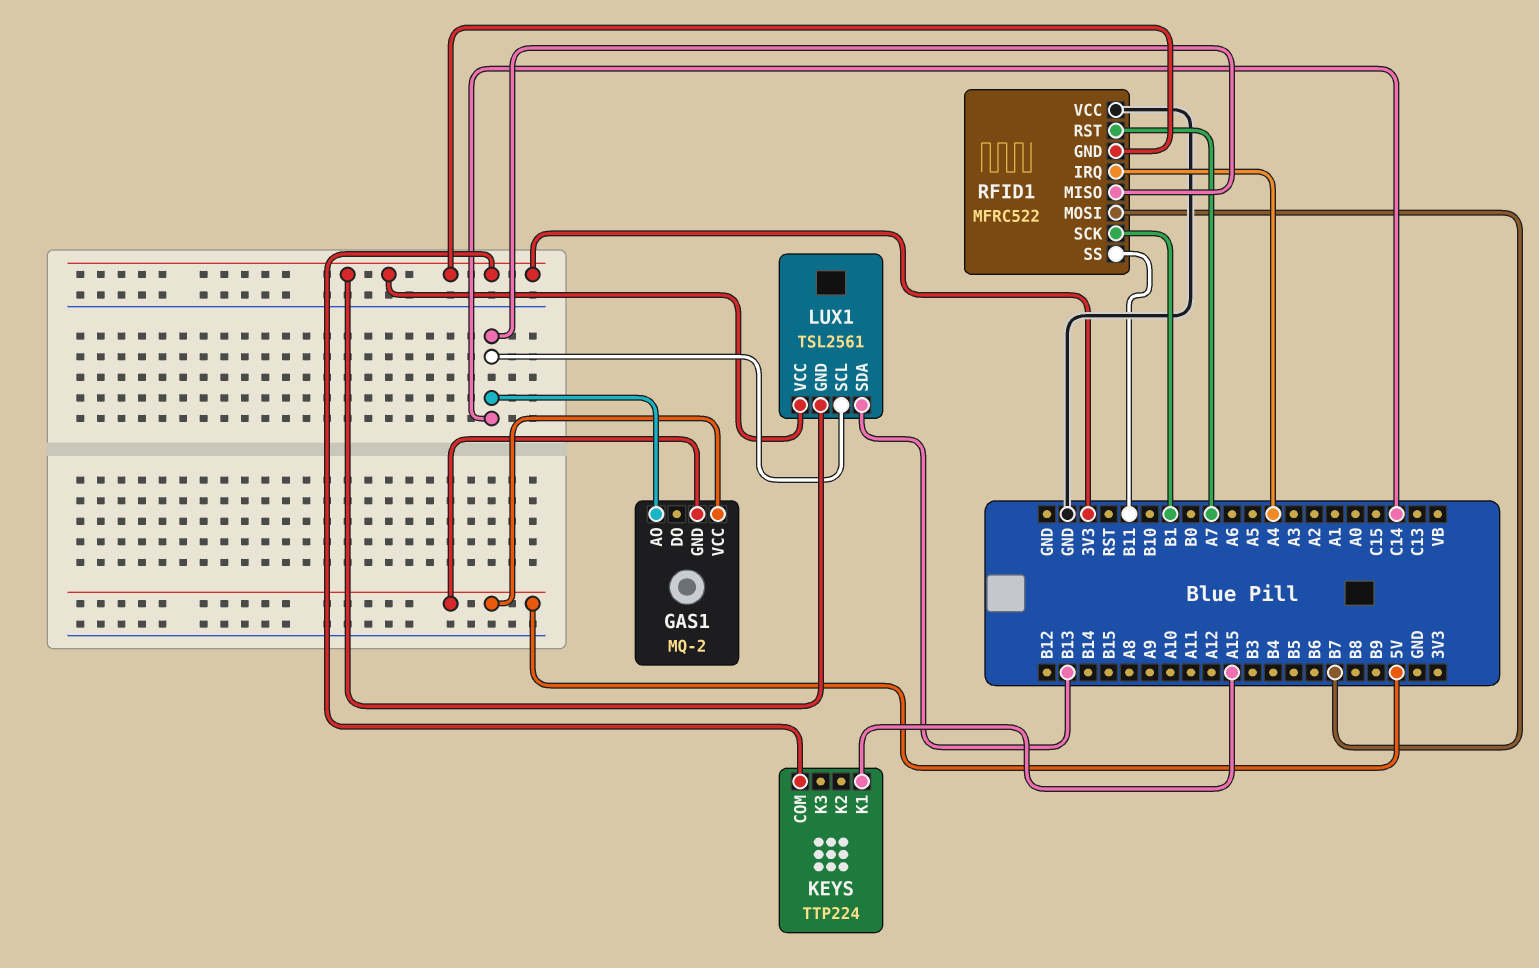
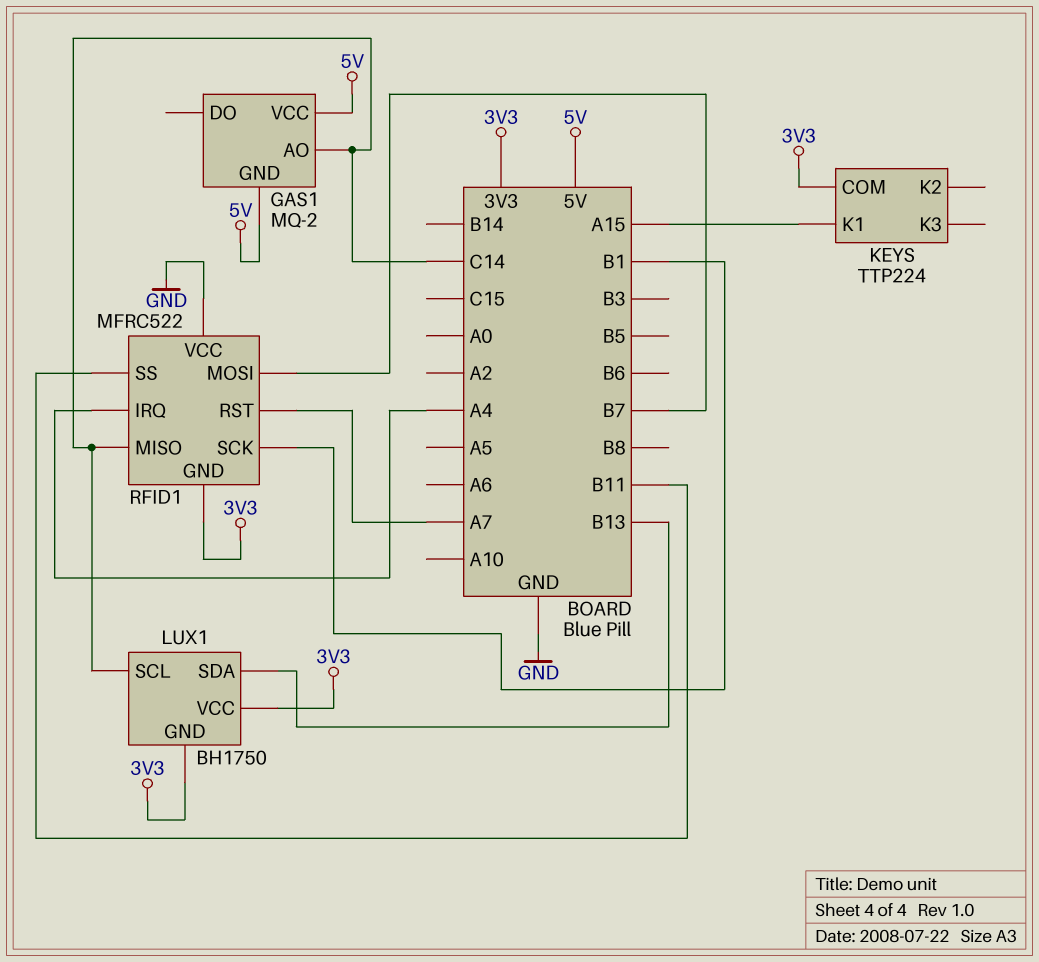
LUX1: TSL2561 -> BH1750

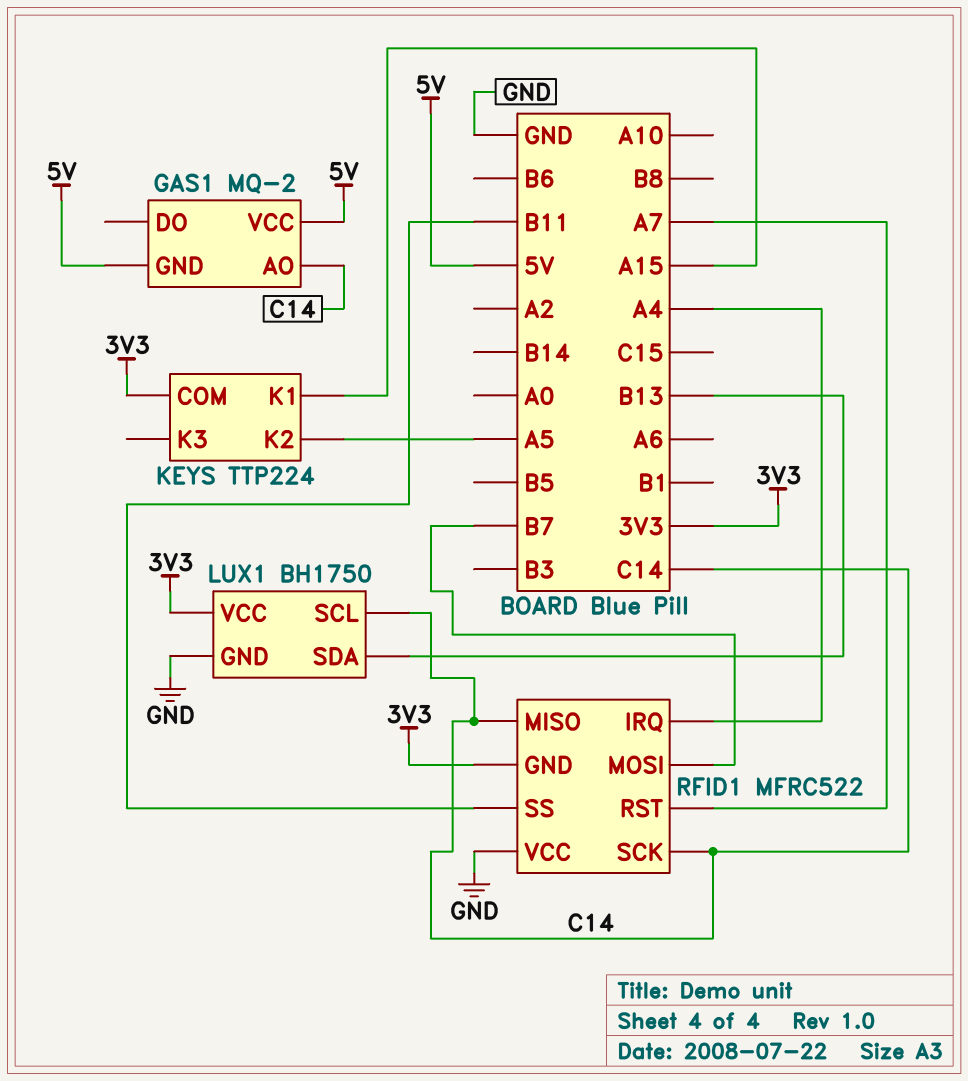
KEYS pin K2: none -> A5
LUX1 pin GND: 3V3 -> GND
RFID1 pin SCK: B1 -> C14

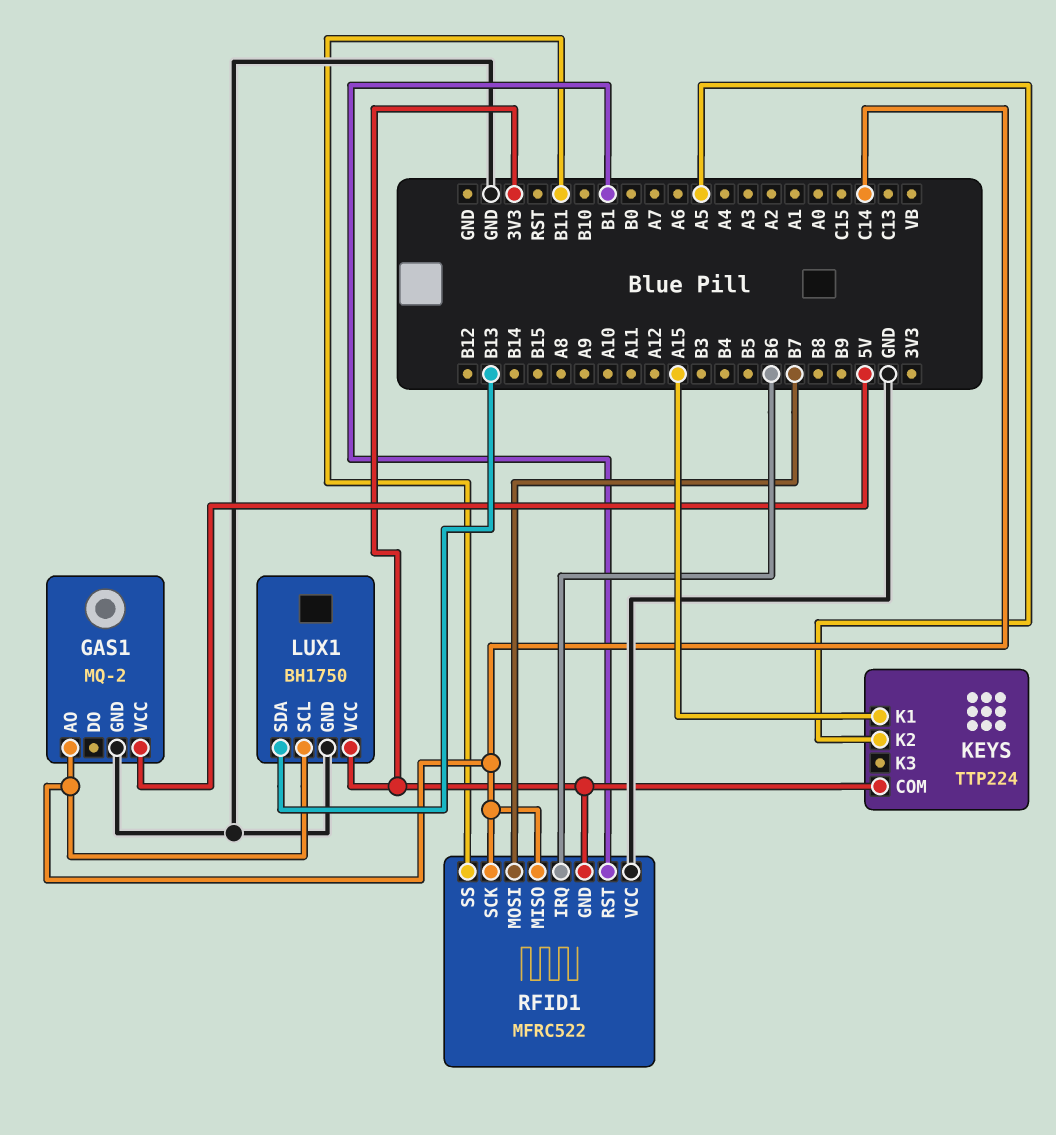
GAS1 pin GND: 5V -> GND
RFID1 pin IRQ: A4 -> B6
RFID1 pin RST: A7 -> B1

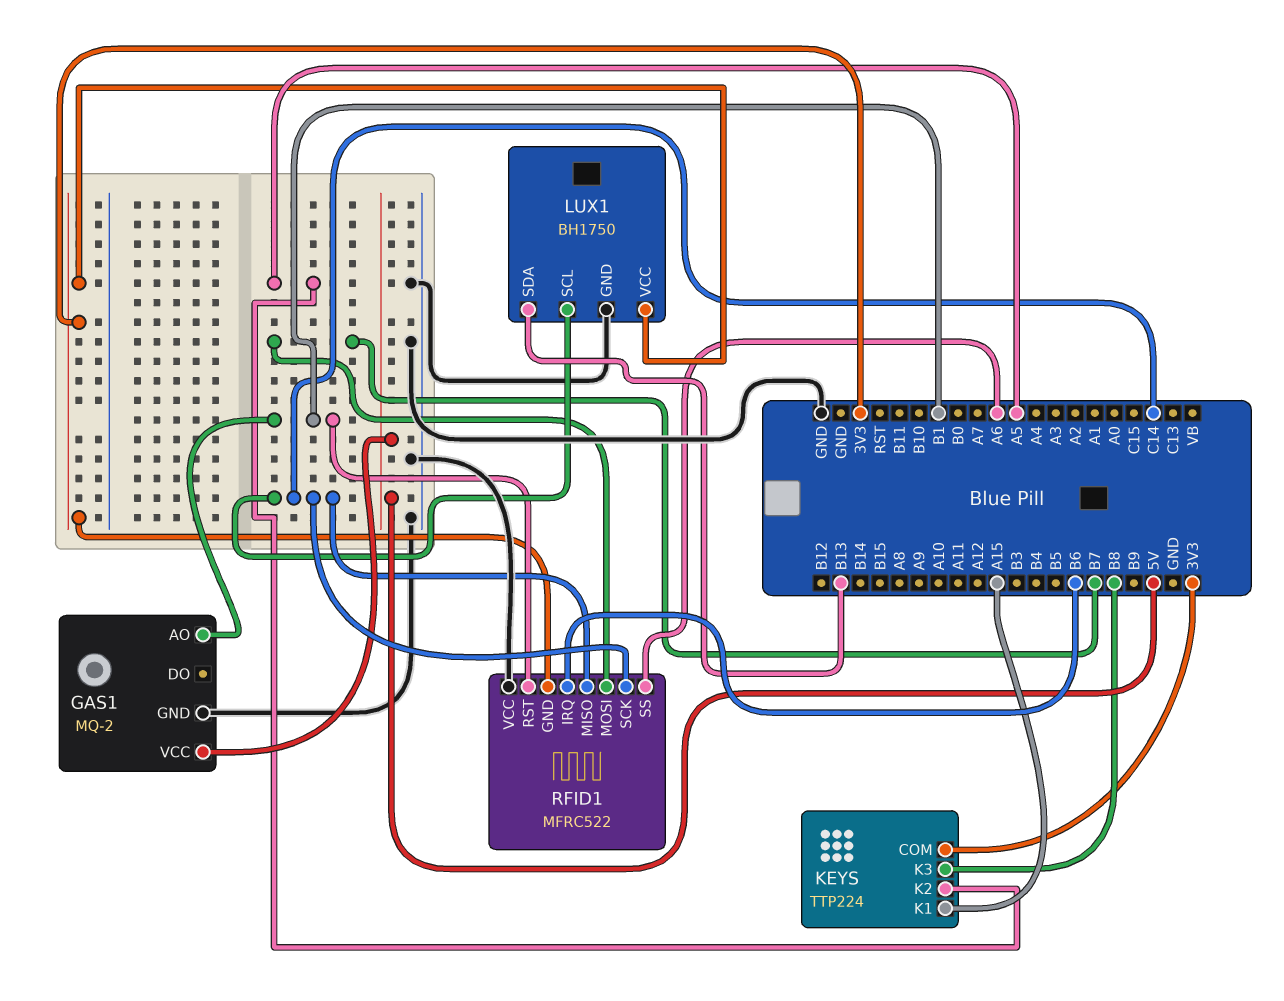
GAS1 pin AO: C14 -> B1
KEYS pin K3: none -> B8
RFID1 pin SS: B11 -> A6

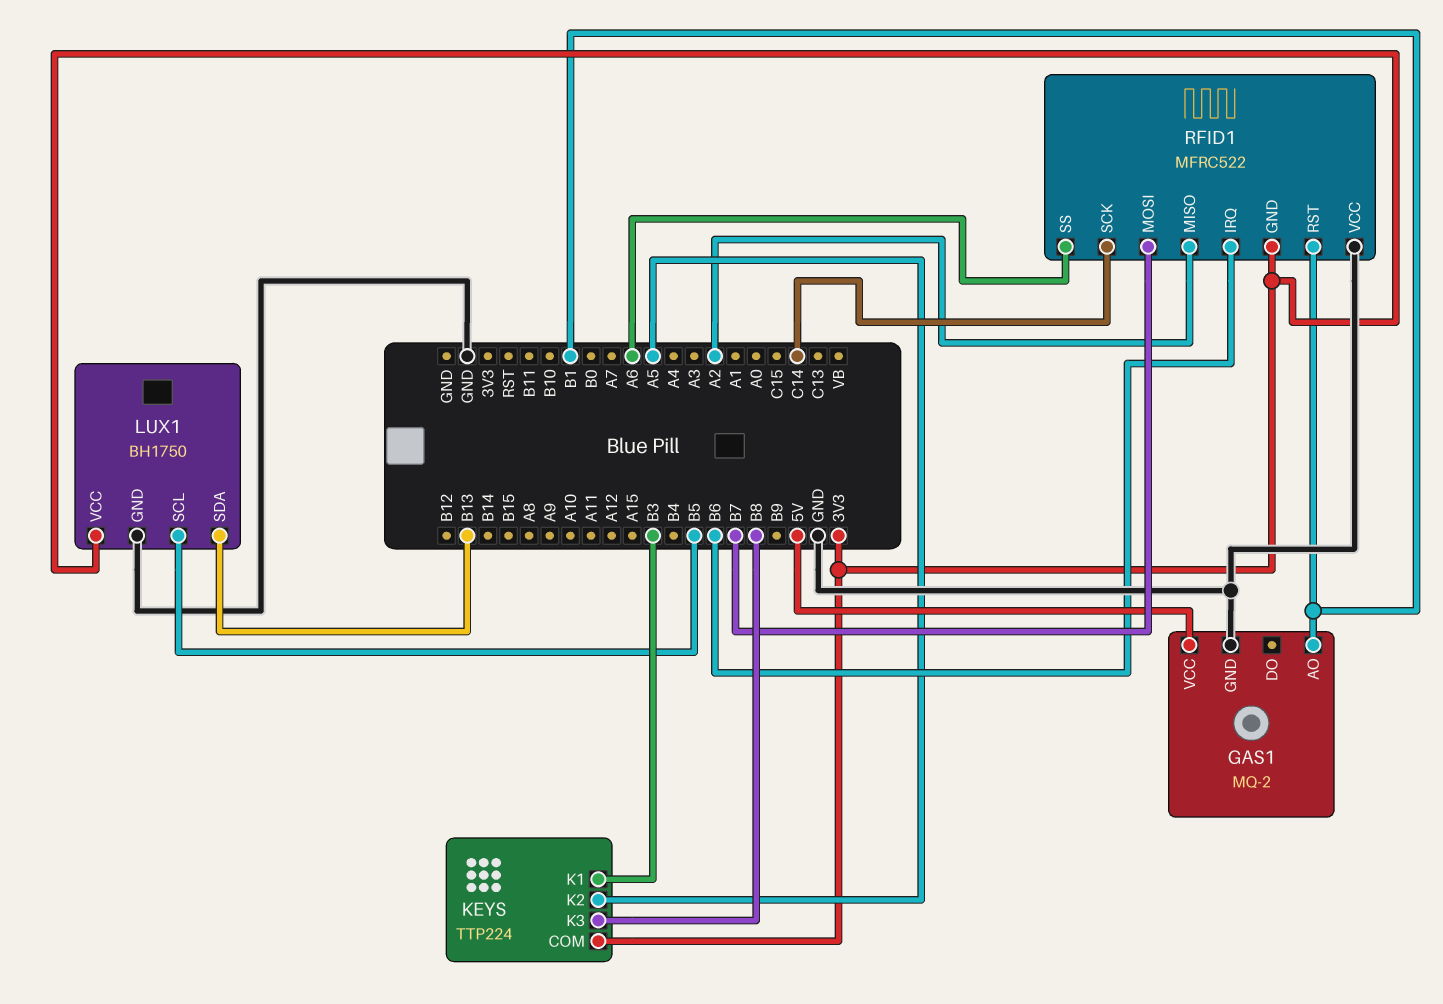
KEYS pin K1: A15 -> B3
LUX1 pin SCL: C14 -> B5
RFID1 pin MISO: C14 -> A2

